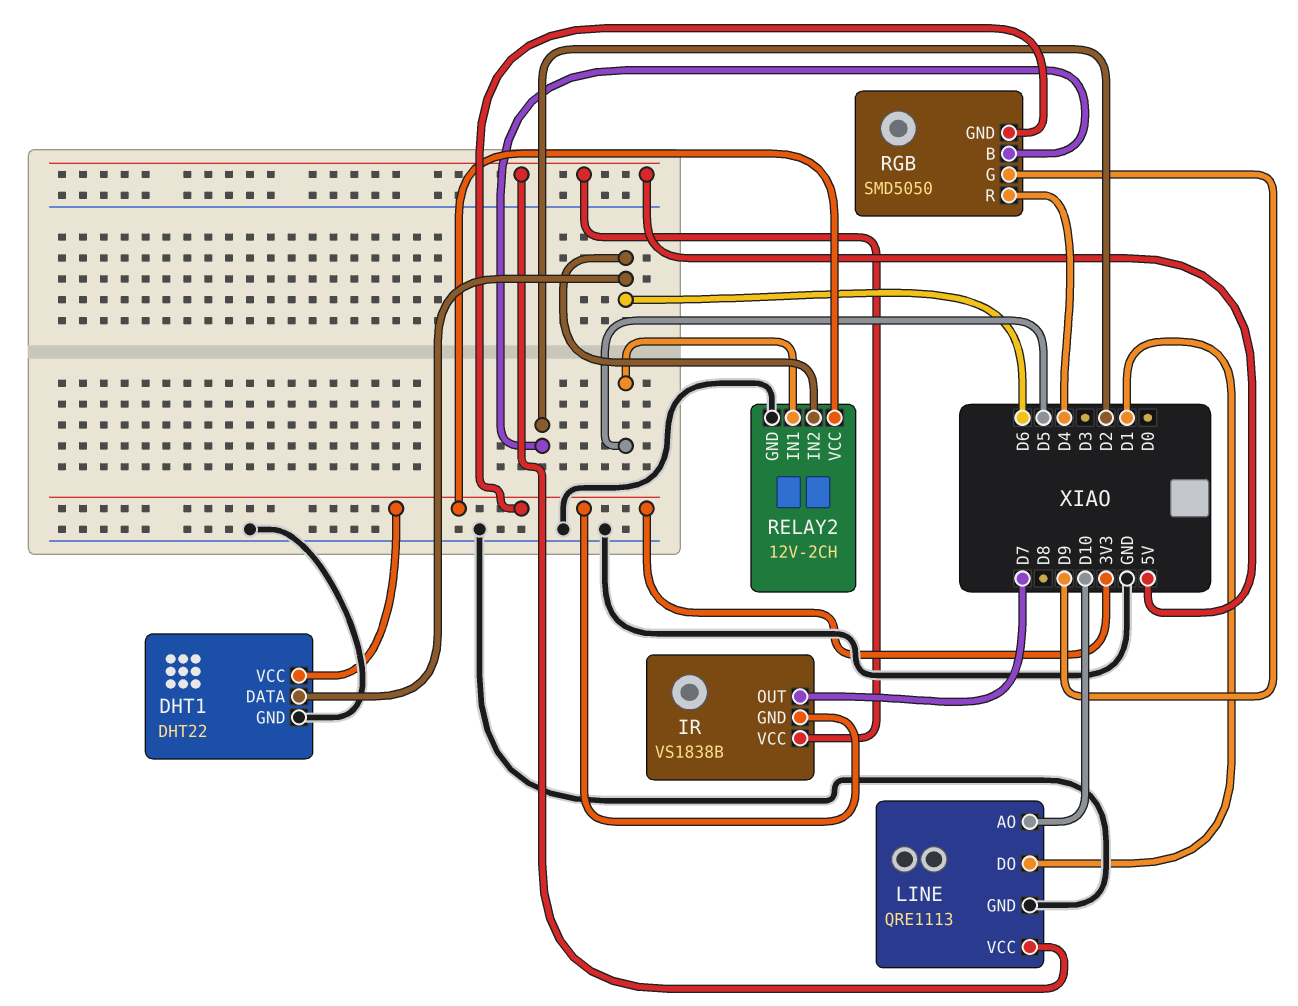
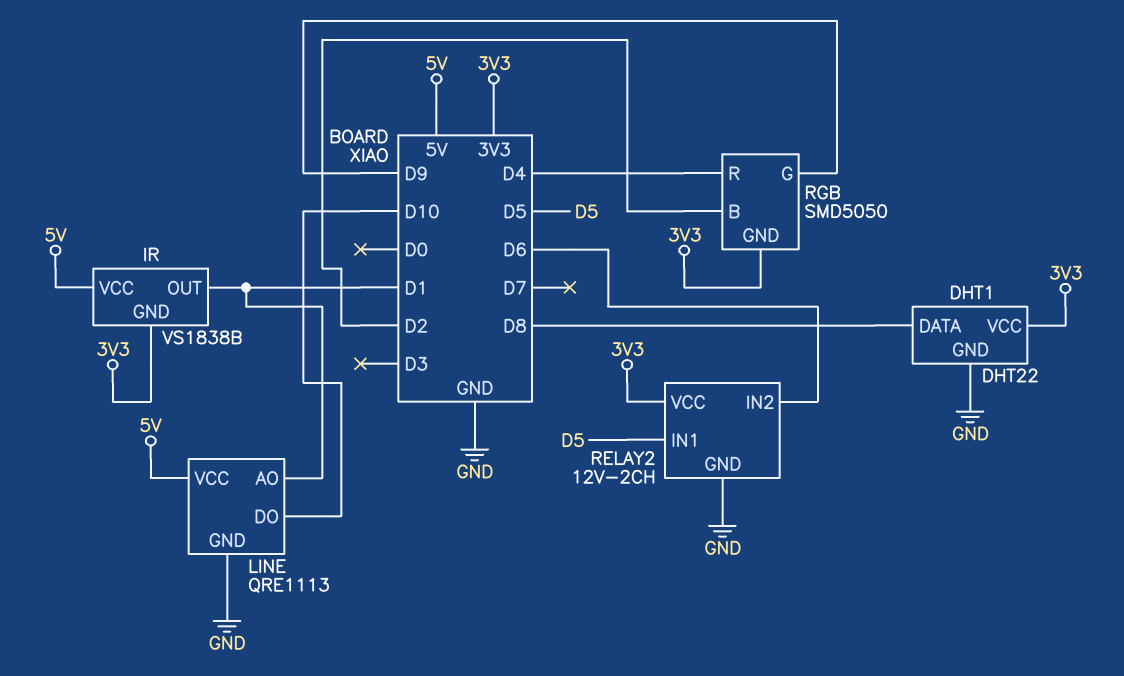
DHT1 pin DATA: D6 -> D8
IR pin OUT: D7 -> D1
LINE pin AO: D10 -> D1
LINE pin DO: D1 -> D10

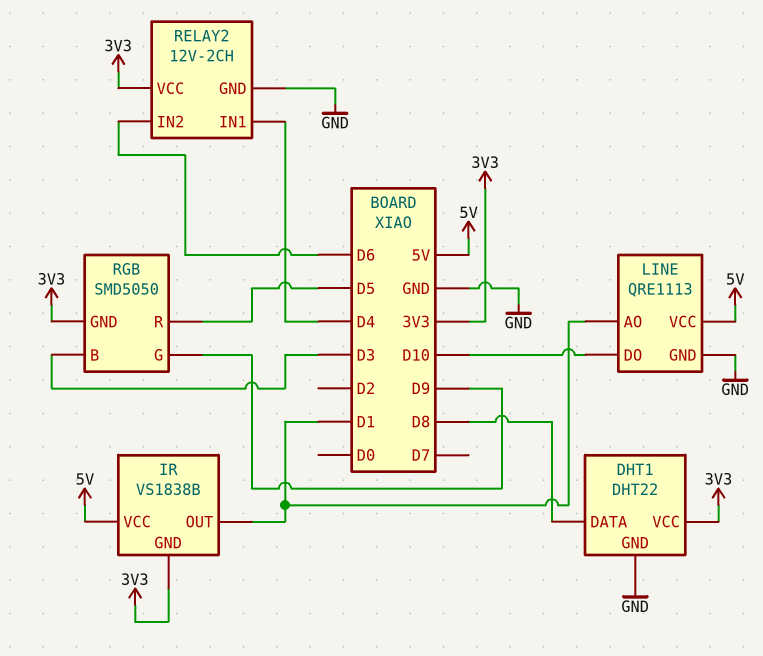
RELAY2 pin IN1: D5 -> D4
RGB pin B: D2 -> D3
RGB pin R: D4 -> D5

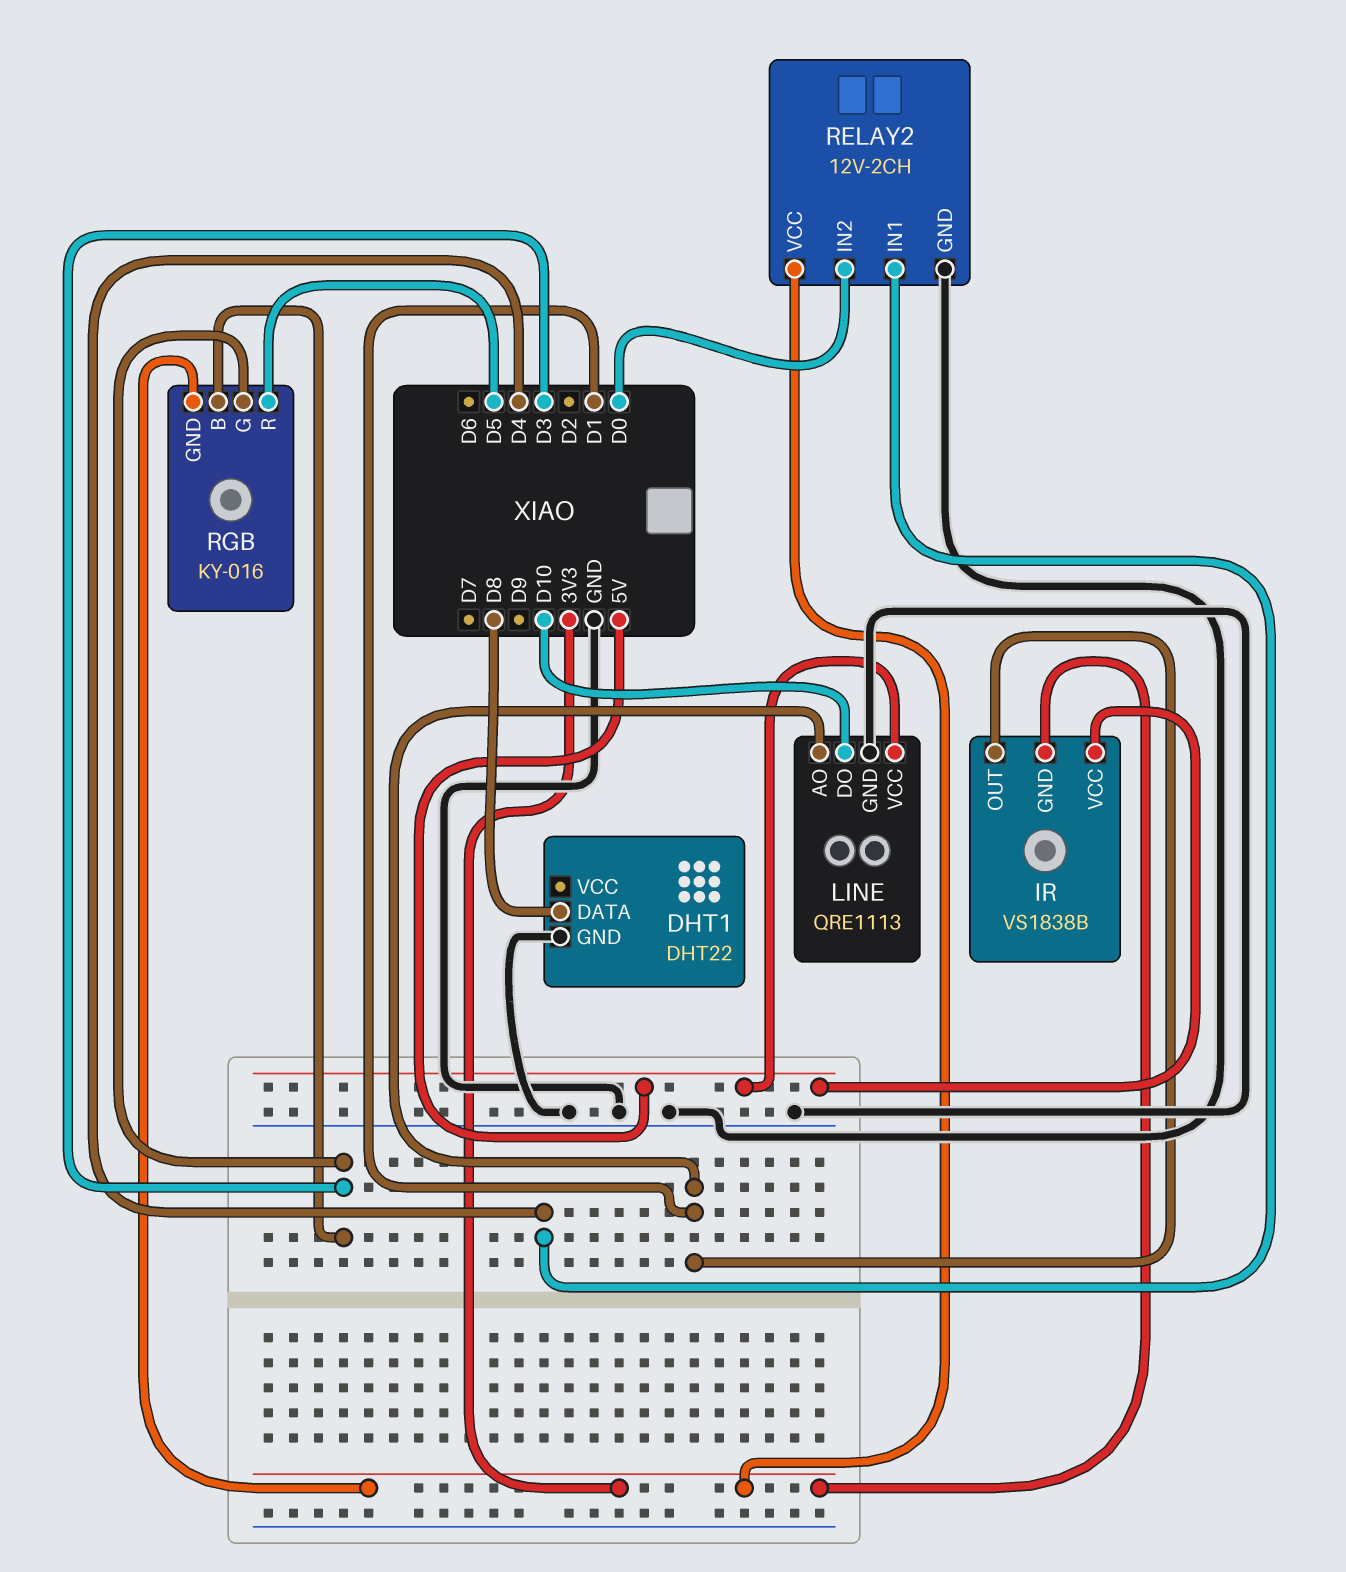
DHT1 pin VCC: 3V3 -> none
RELAY2 pin IN2: D6 -> D0
RGB: SMD5050 -> KY-016
RGB pin G: D9 -> D3

